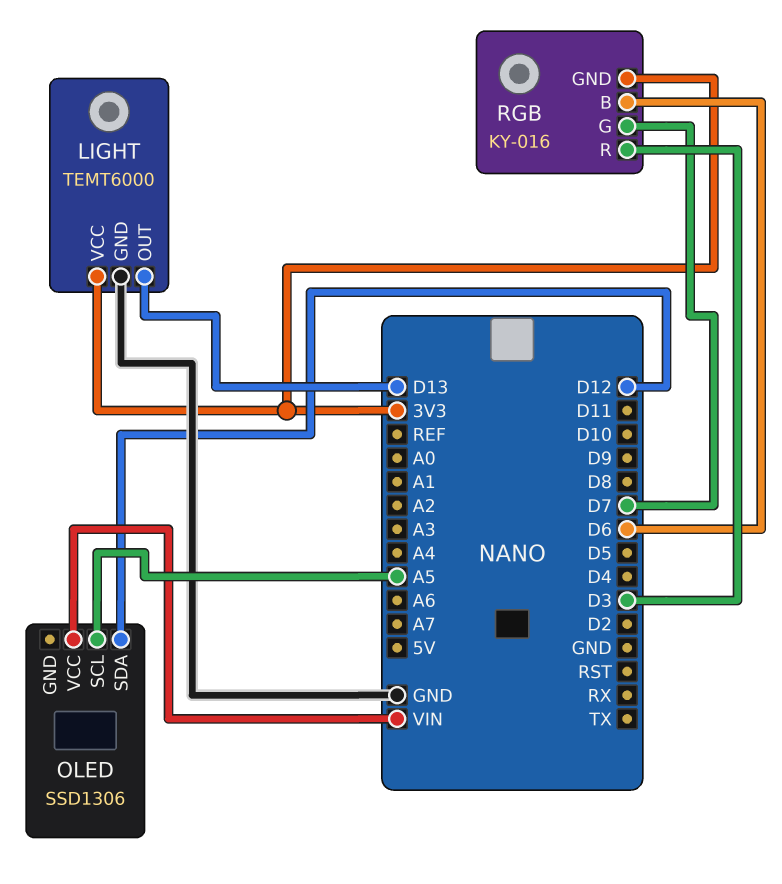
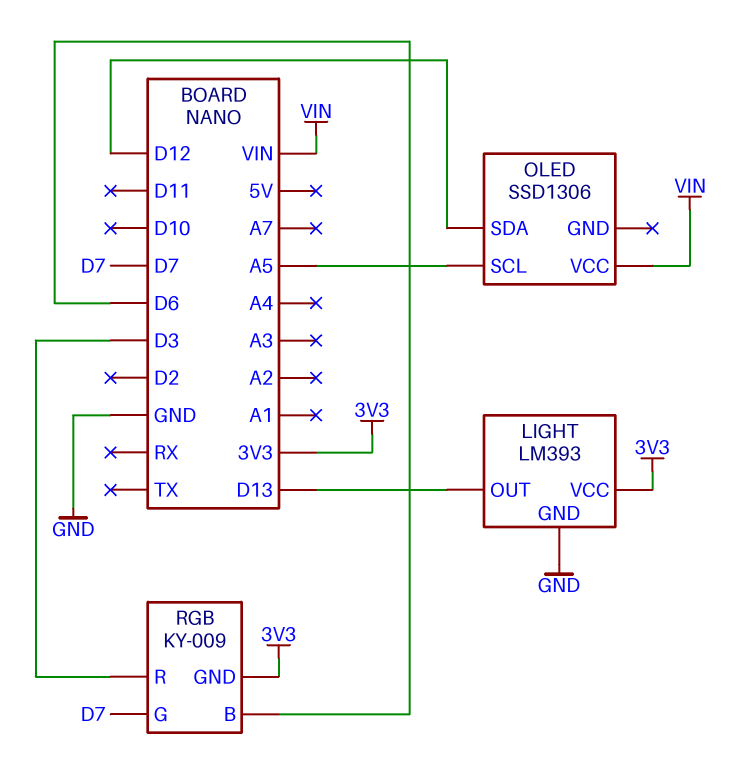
LIGHT: TEMT6000 -> LM393
RGB: KY-016 -> KY-009

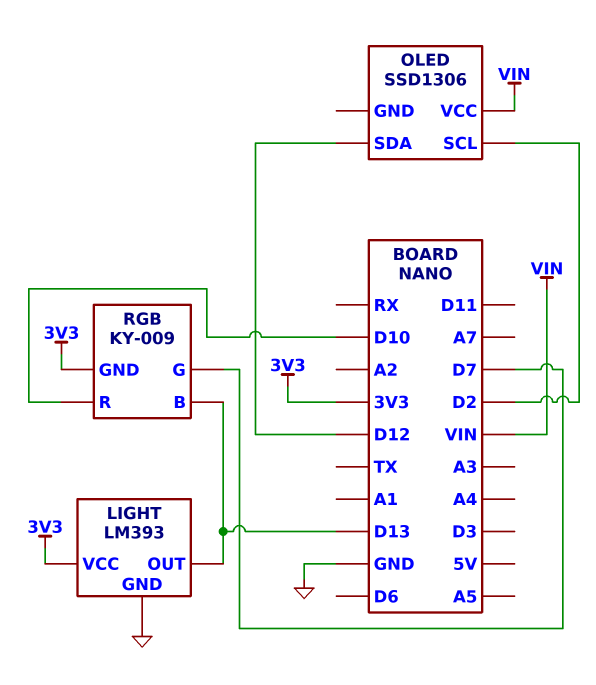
OLED pin SCL: A5 -> D2
RGB pin B: D6 -> D13
RGB pin R: D3 -> D10

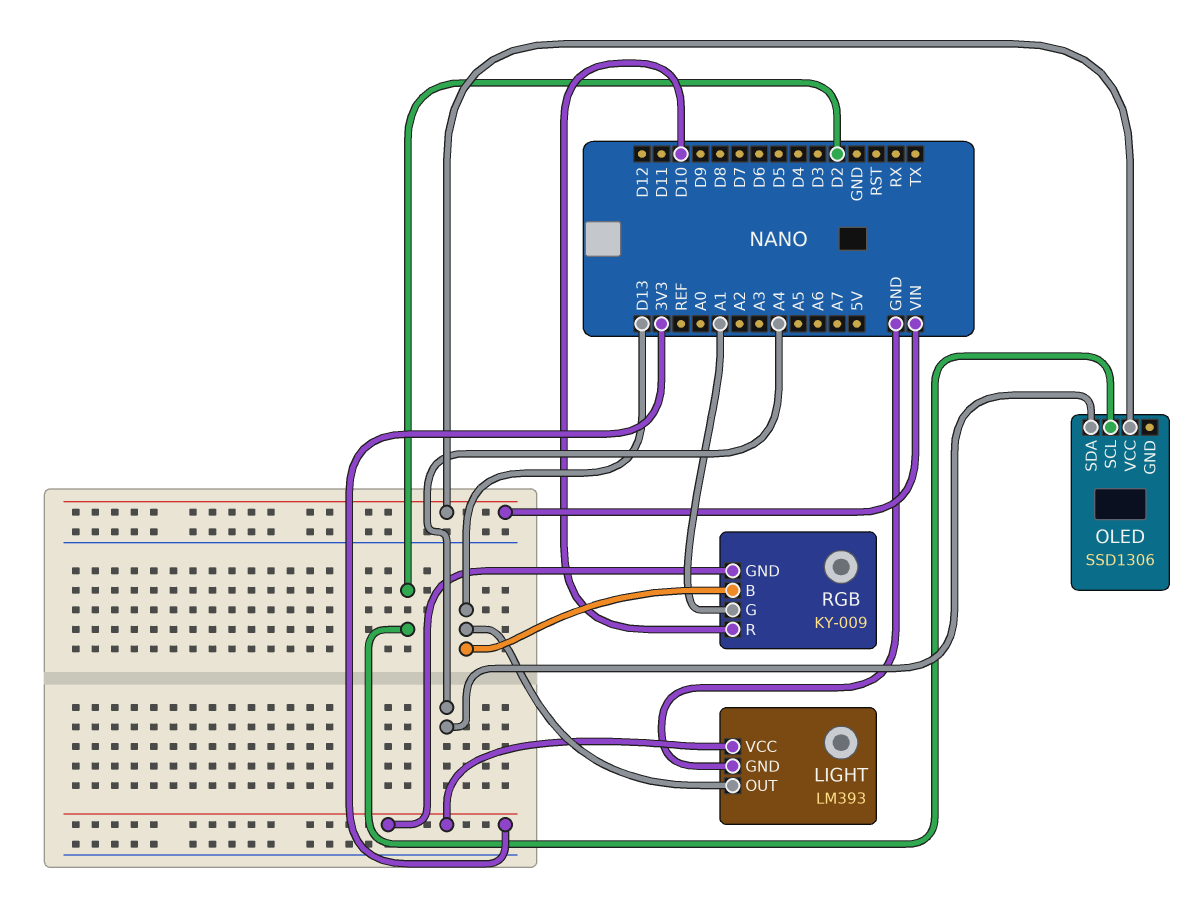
OLED pin SDA: D12 -> A4
RGB pin G: D7 -> A1

